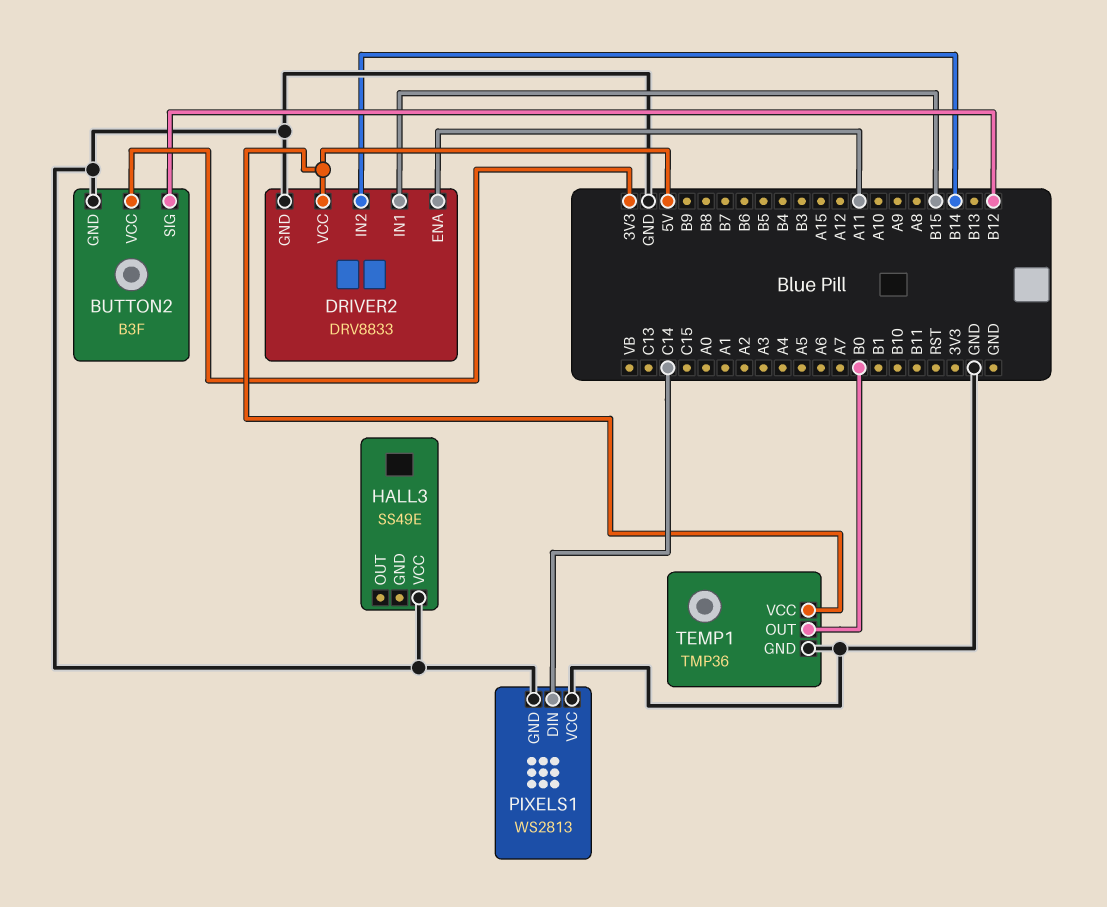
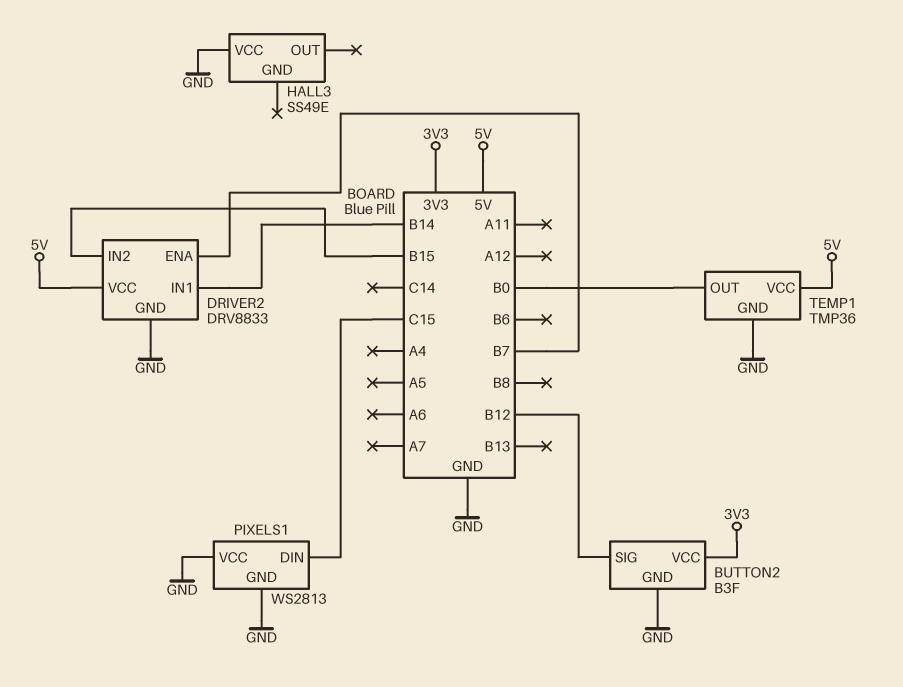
DRIVER2 pin ENA: A11 -> B7
DRIVER2 pin IN1: B15 -> B14
DRIVER2 pin IN2: B14 -> B15
PIXELS1 pin DIN: C14 -> C15

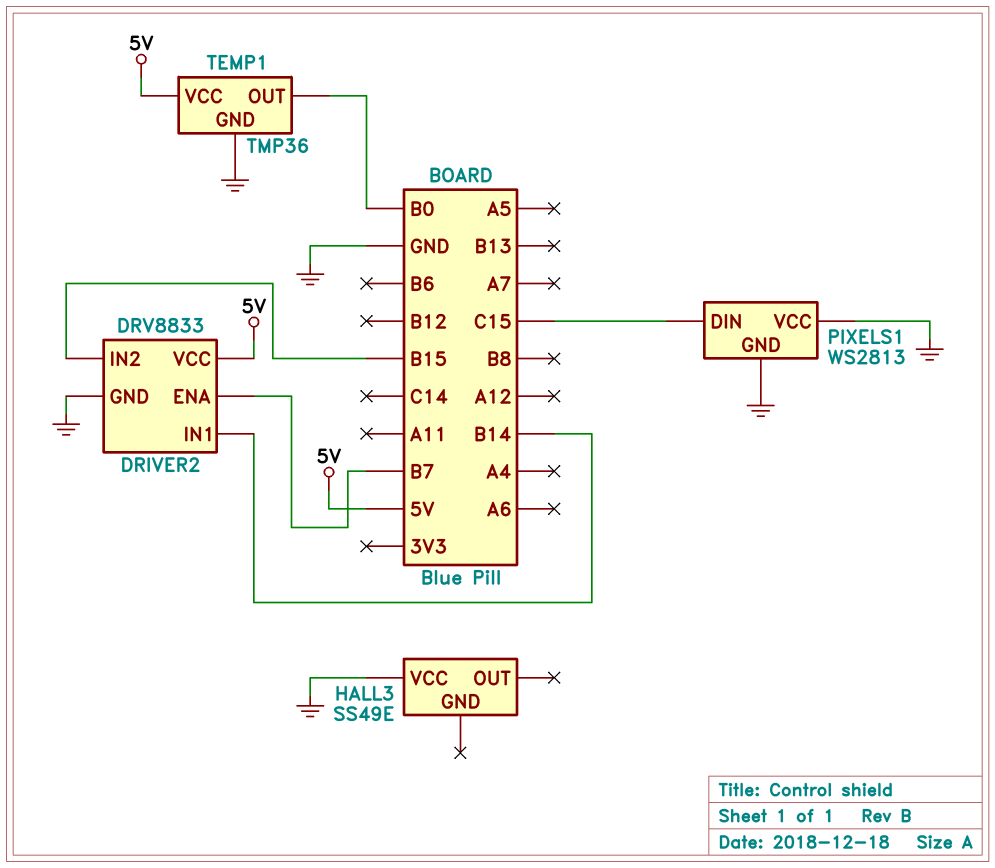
BUTTON2: B3F -> none
BUTTON2 pin GND: GND -> none
BUTTON2 pin SIG: B12 -> none
BUTTON2 pin VCC: 3V3 -> none

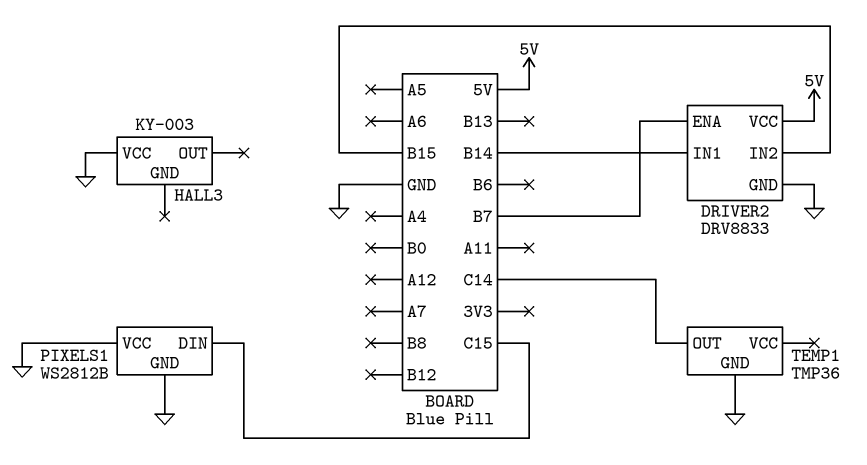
HALL3: SS49E -> KY-003
PIXELS1: WS2813 -> WS2812B
TEMP1 pin OUT: B0 -> C14
TEMP1 pin VCC: 5V -> none

